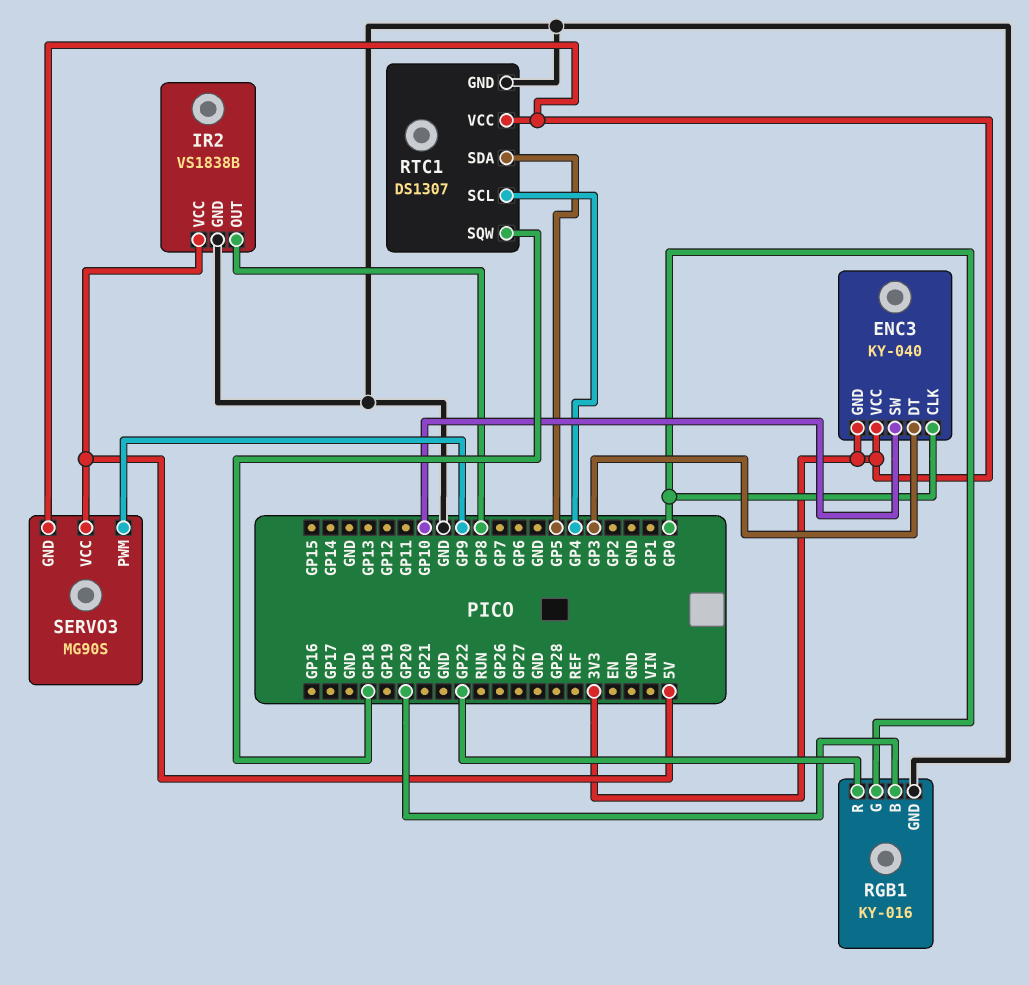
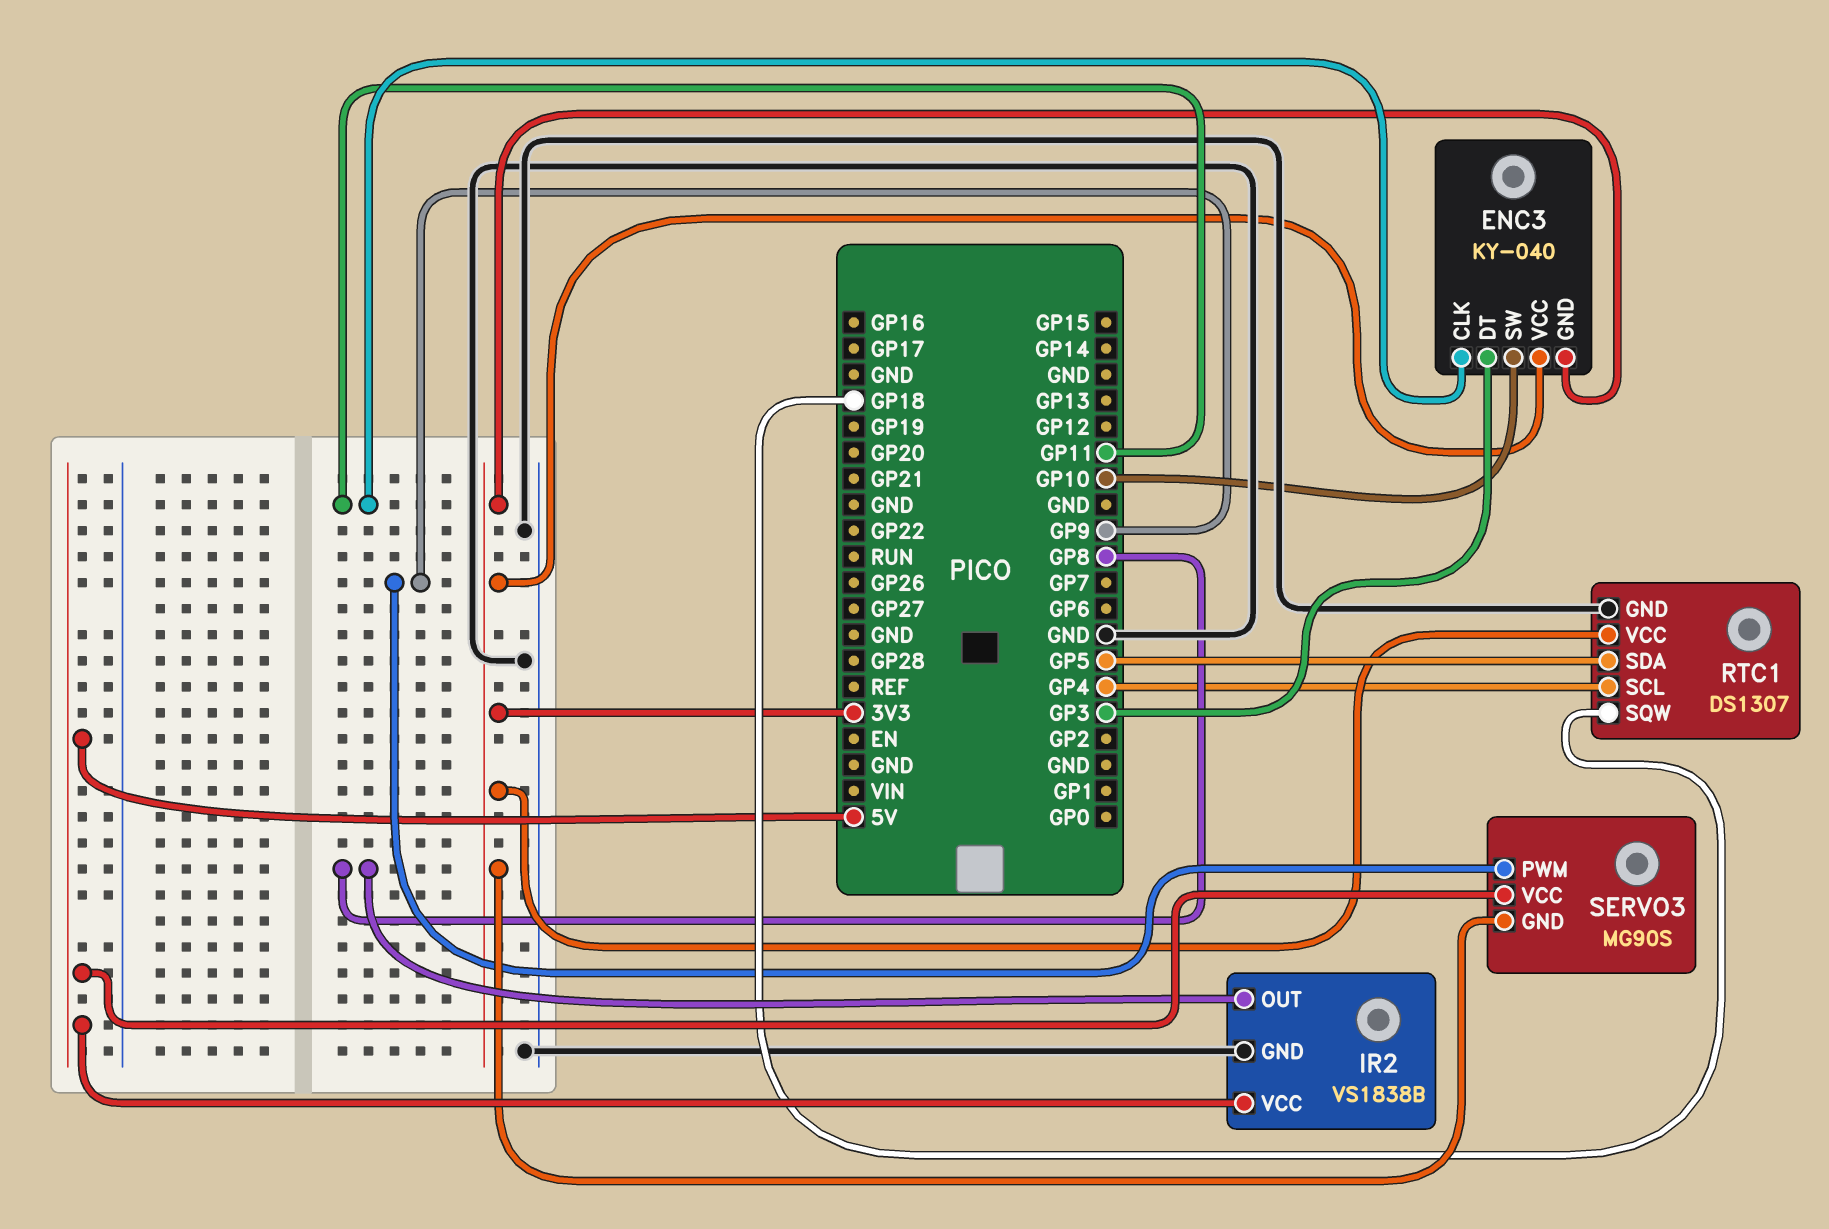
ENC3 pin CLK: GP0 -> GP11
RGB1: KY-016 -> none
RGB1 pin B: GP20 -> none
RGB1 pin G: GP0 -> none
RGB1 pin GND: GND -> none
RGB1 pin R: GP22 -> none

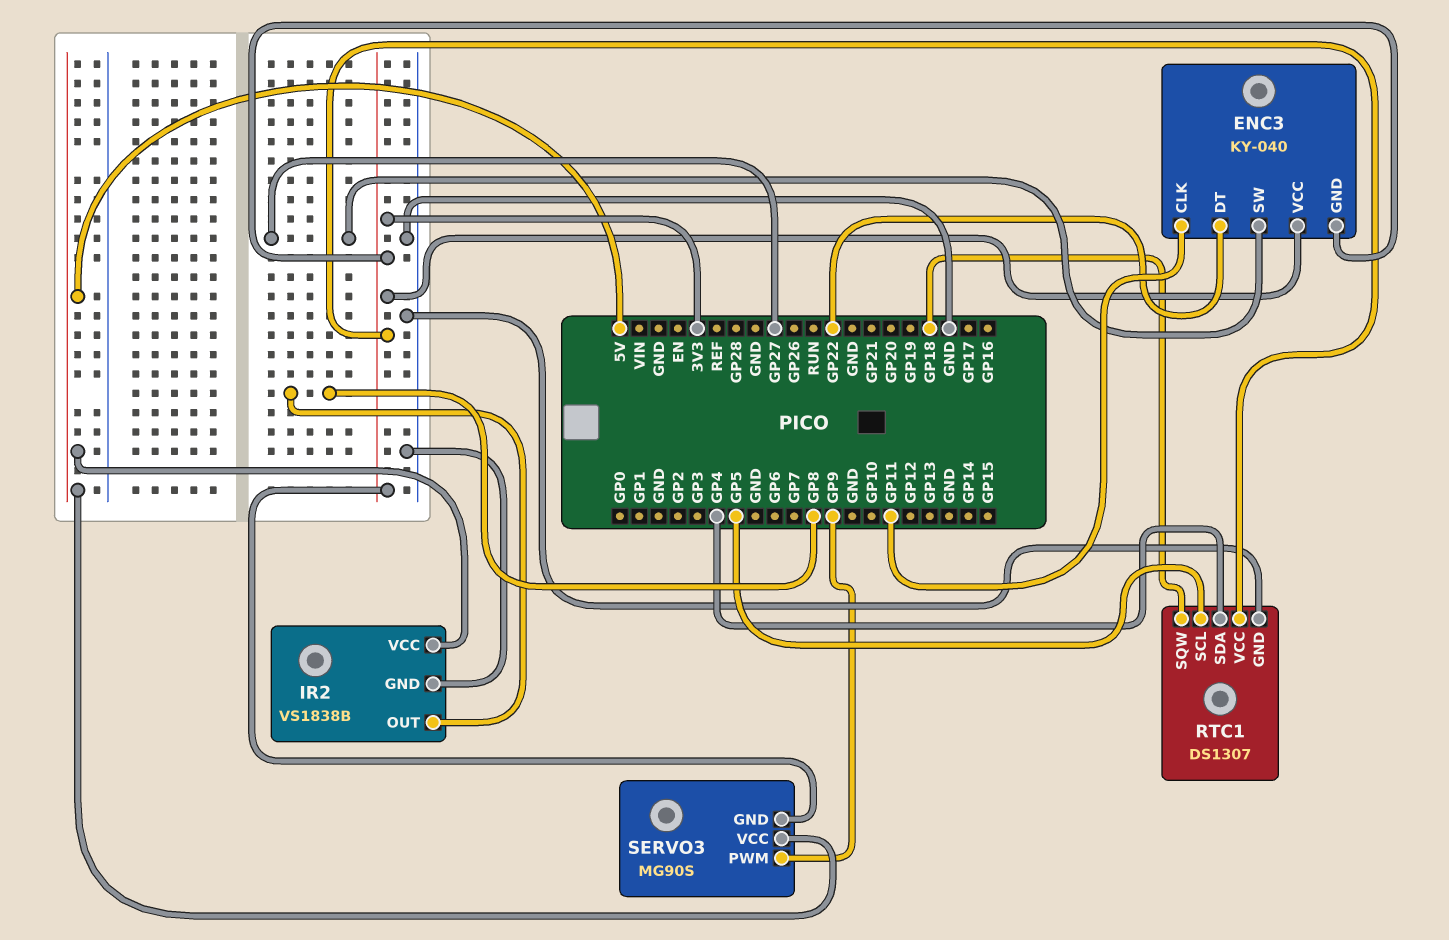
ENC3 pin DT: GP3 -> GP22
ENC3 pin SW: GP10 -> GP27
RTC1 pin SCL: GP4 -> GP5
RTC1 pin SDA: GP5 -> GP4

